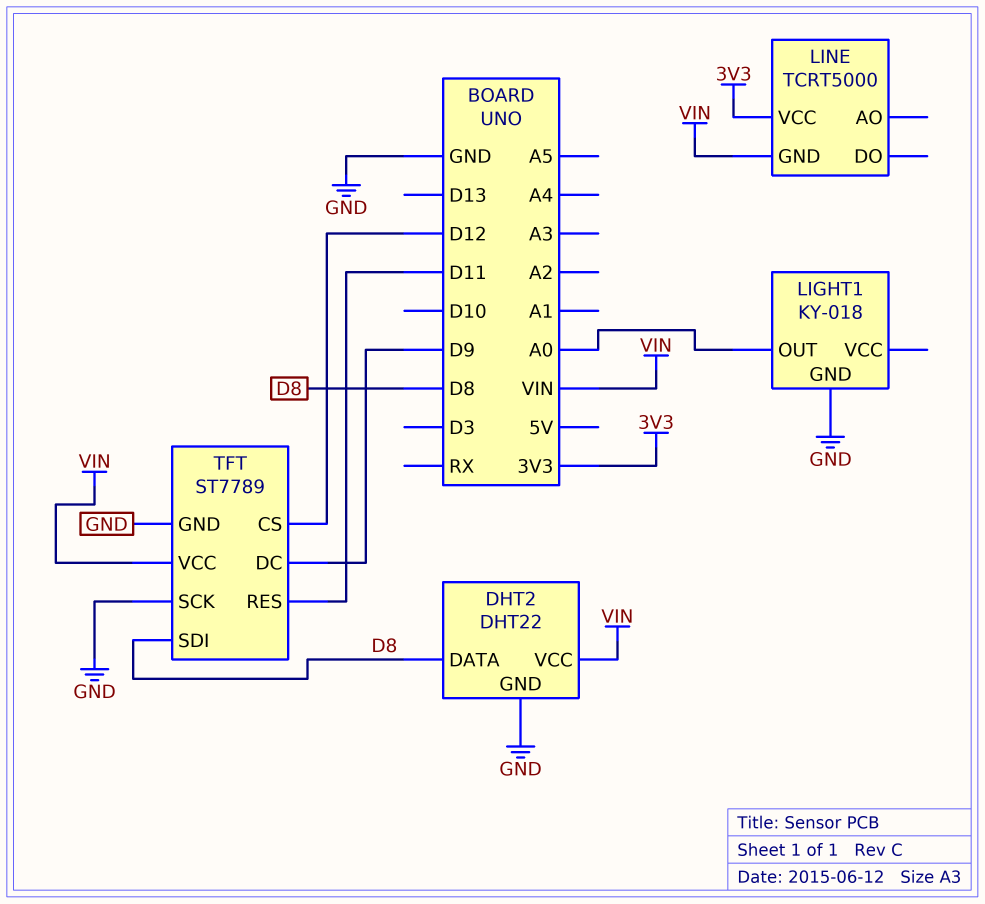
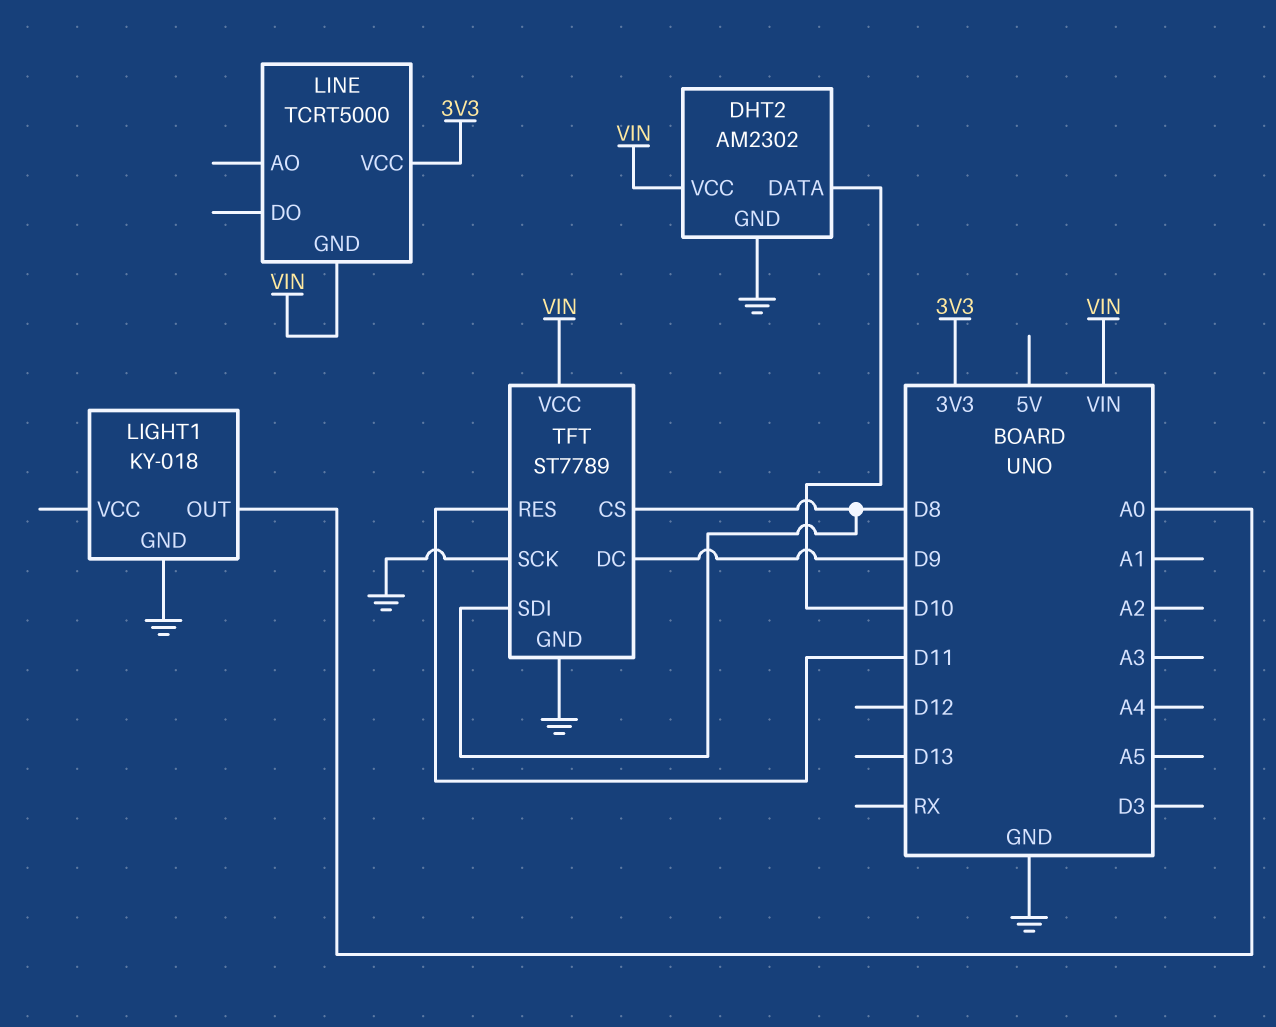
DHT2: DHT22 -> AM2302
DHT2 pin DATA: D8 -> D10
TFT pin CS: D12 -> D8

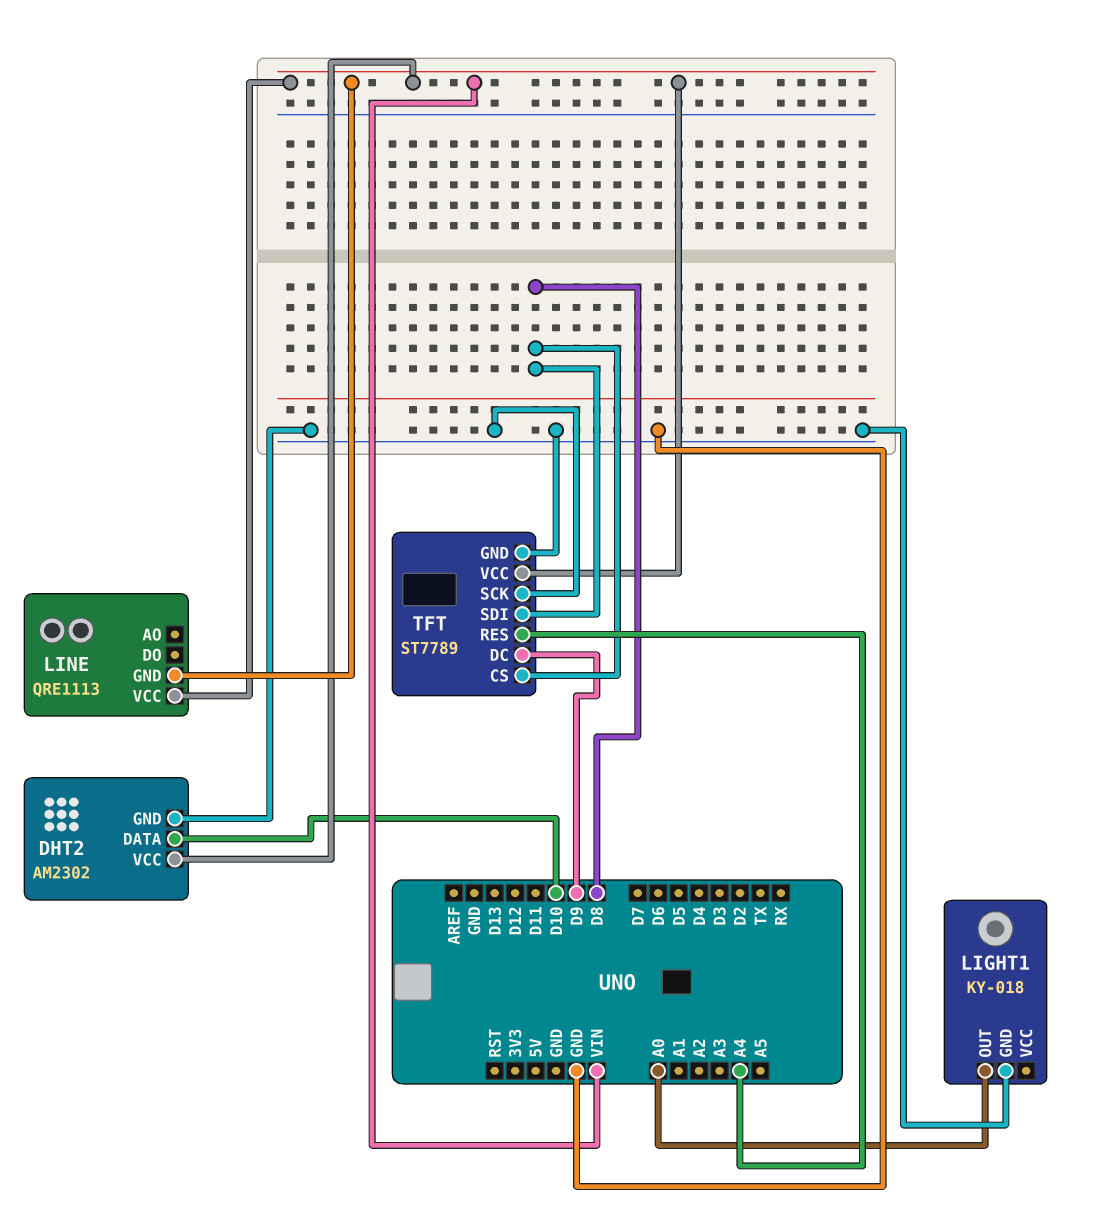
LINE: TCRT5000 -> QRE1113
LINE pin VCC: 3V3 -> VIN
TFT pin RES: D11 -> A4

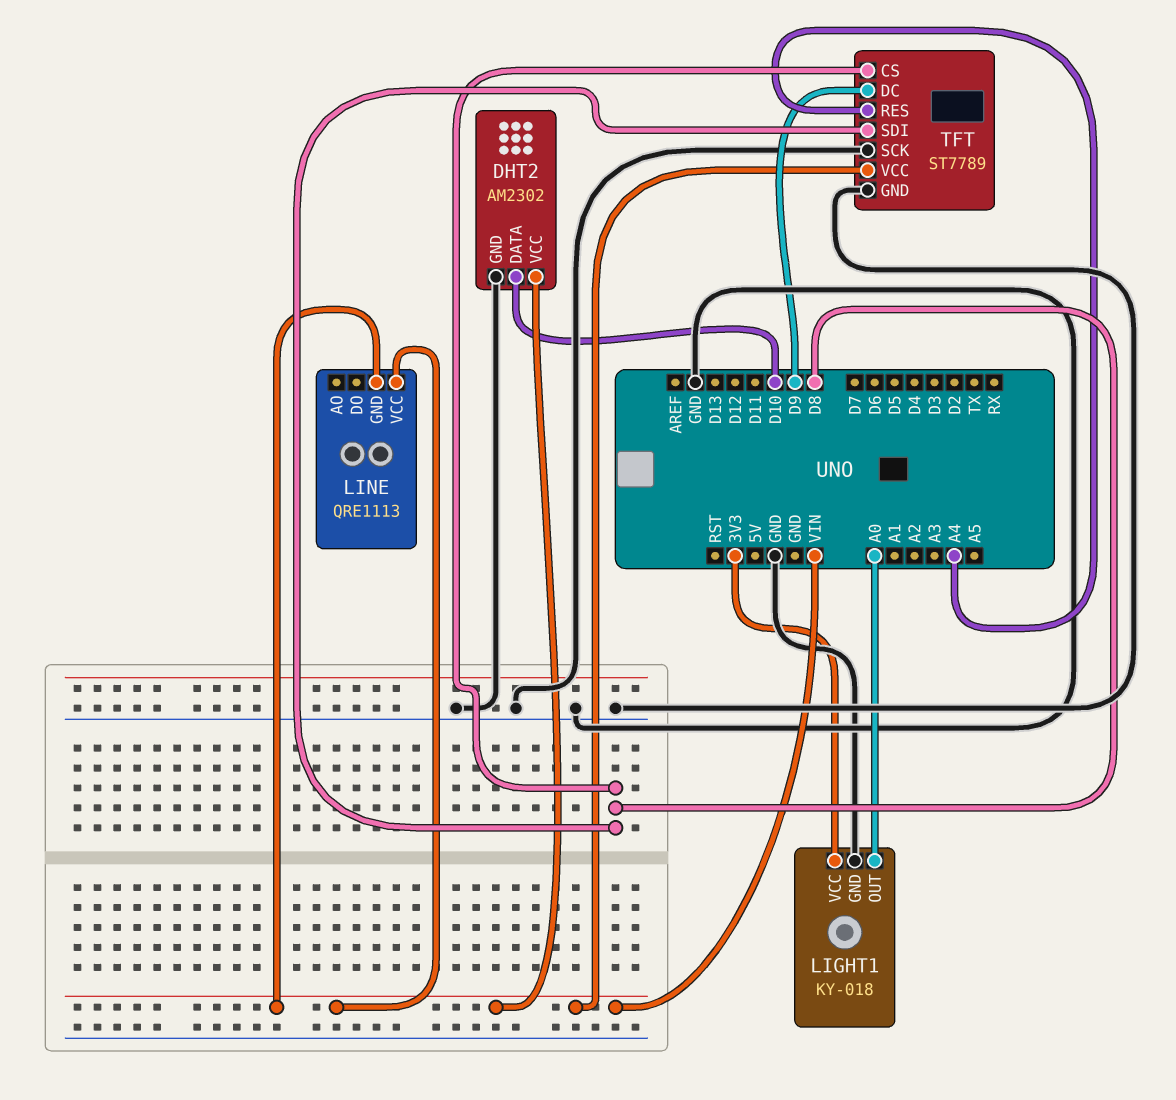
LIGHT1 pin VCC: none -> 3V3

